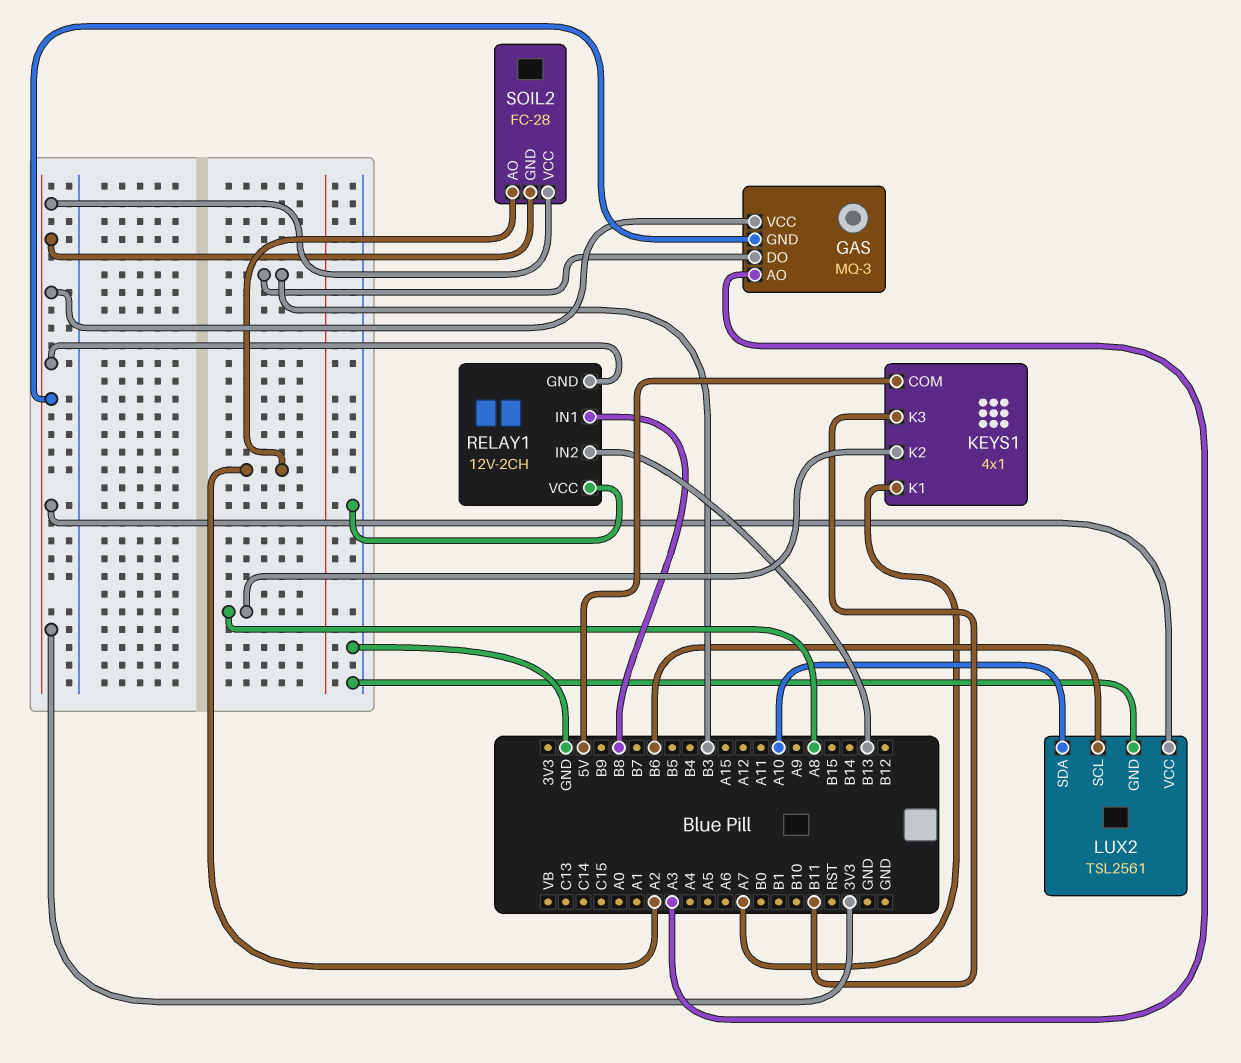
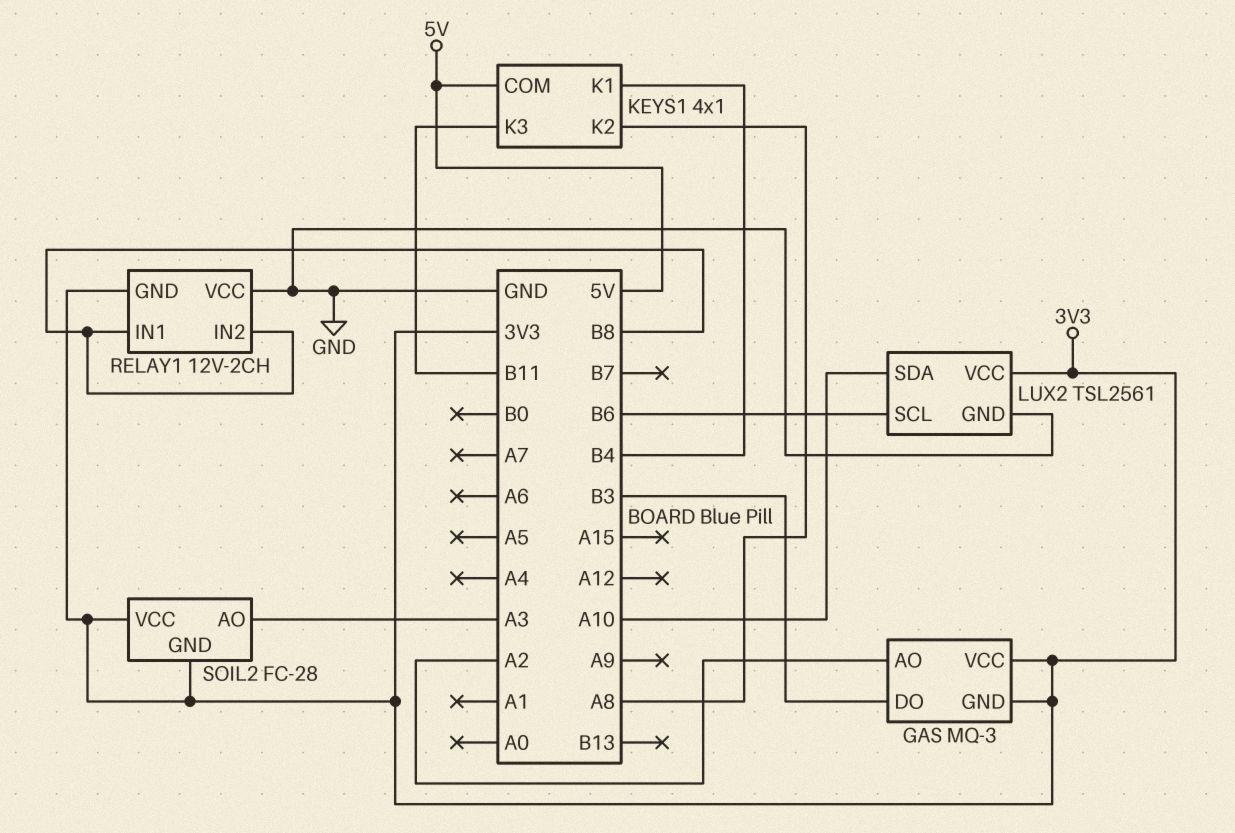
GAS pin AO: A3 -> A2
KEYS1 pin K1: A7 -> B4
RELAY1 pin IN2: B13 -> B8
SOIL2 pin AO: A2 -> A3

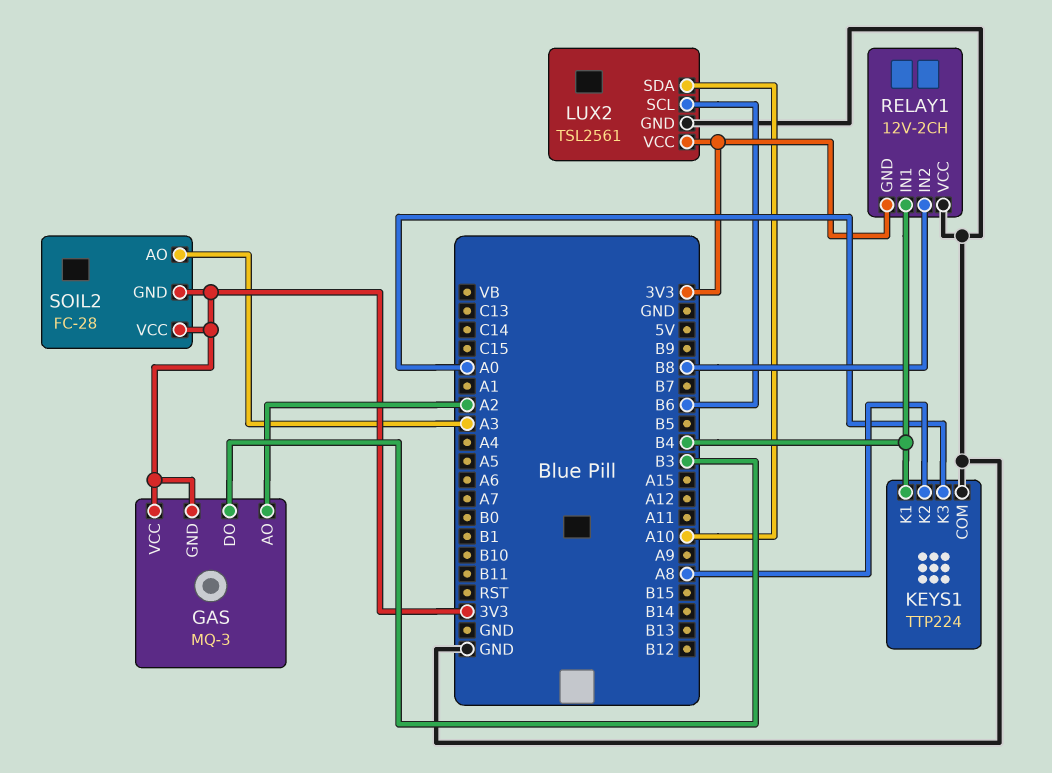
KEYS1: 4x1 -> TTP224
KEYS1 pin COM: 5V -> GND
KEYS1 pin K3: B11 -> A0
RELAY1 pin IN1: B8 -> B4

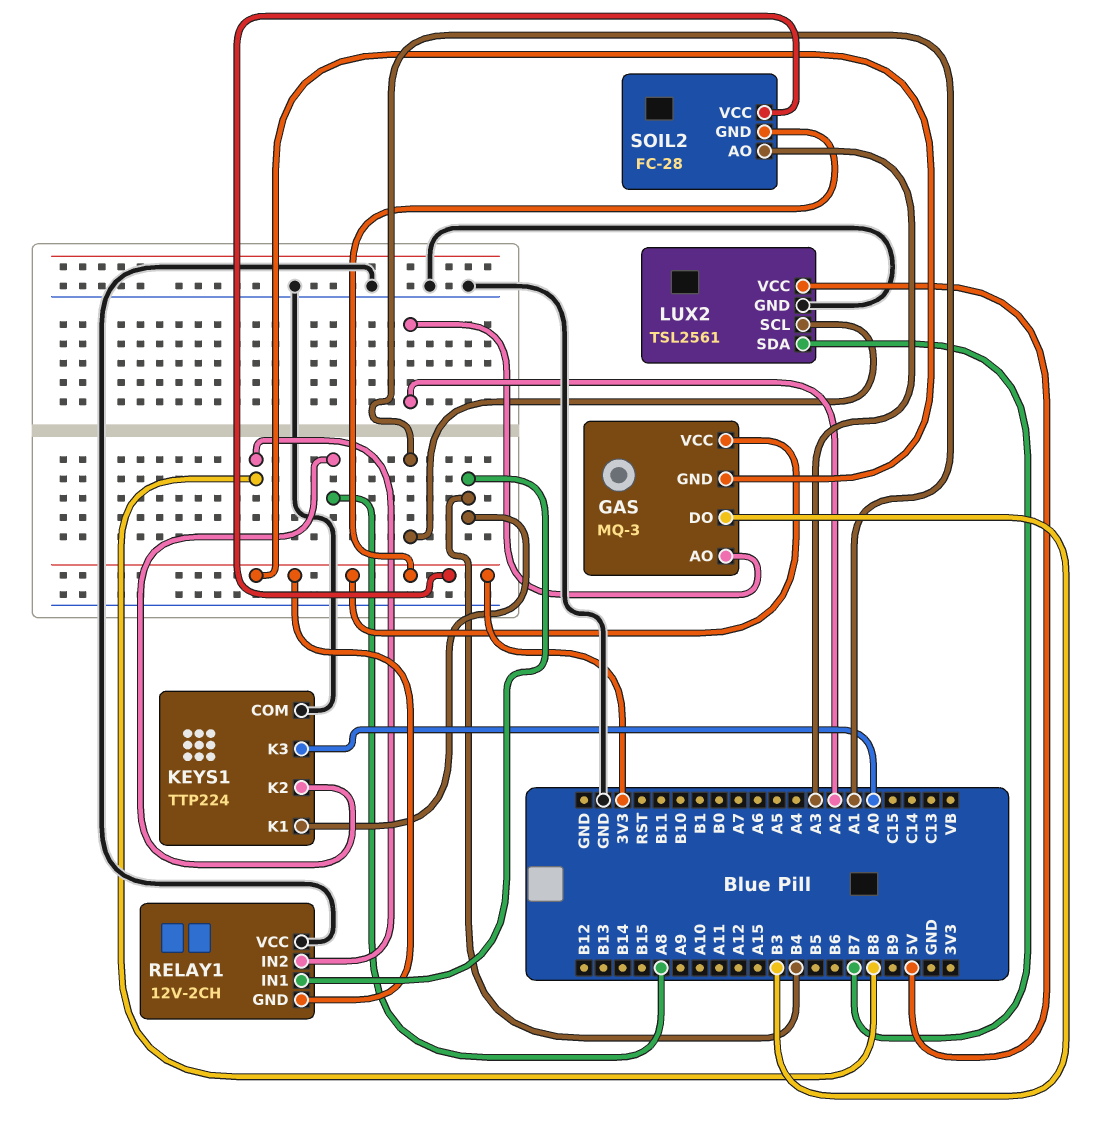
LUX2 pin SCL: B6 -> A1
LUX2 pin SDA: A10 -> B7
LUX2 pin VCC: 3V3 -> 5V

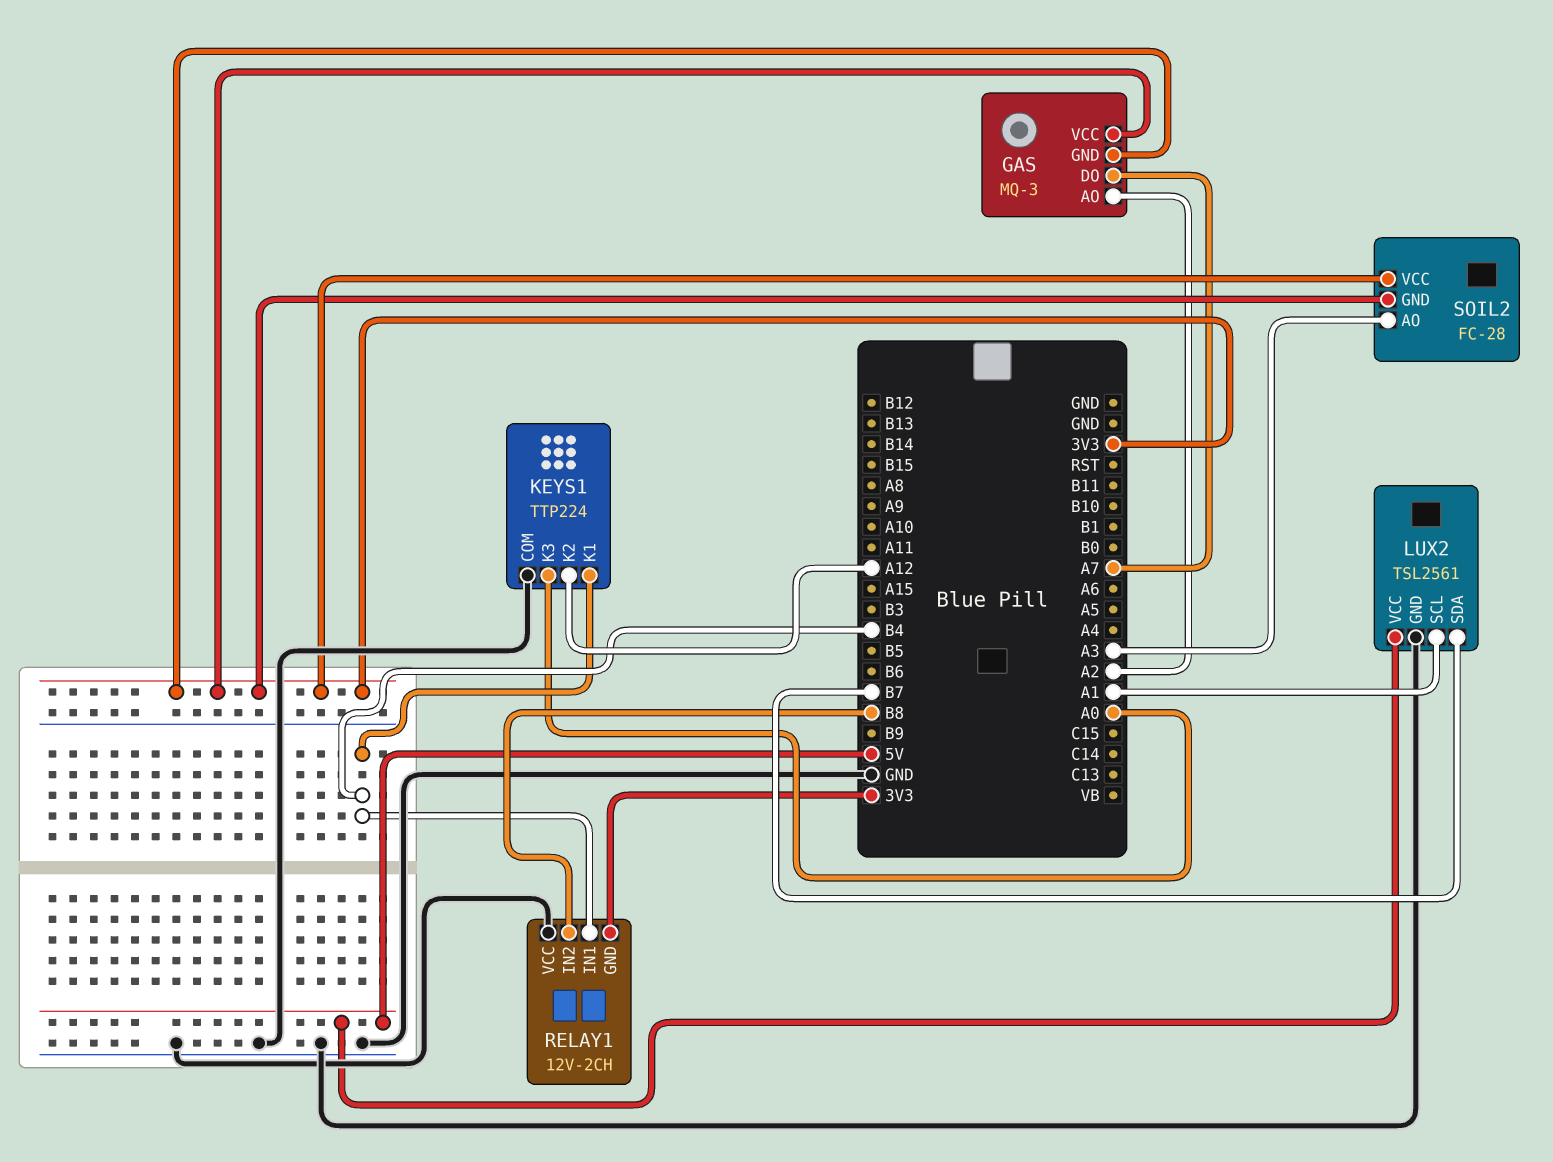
GAS pin DO: B3 -> A7
KEYS1 pin K2: A8 -> A12

